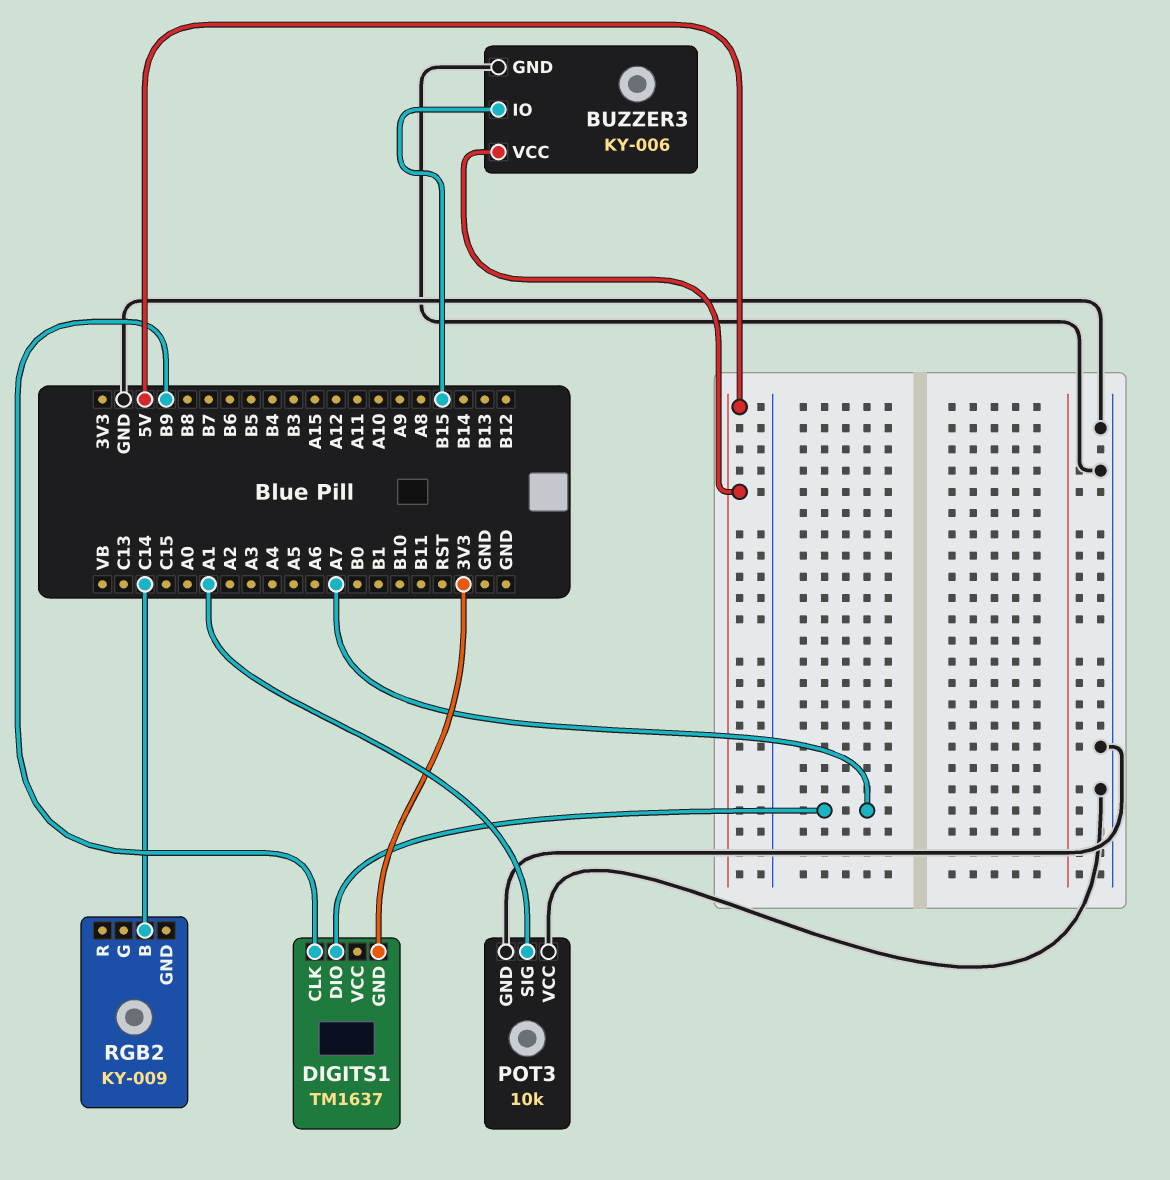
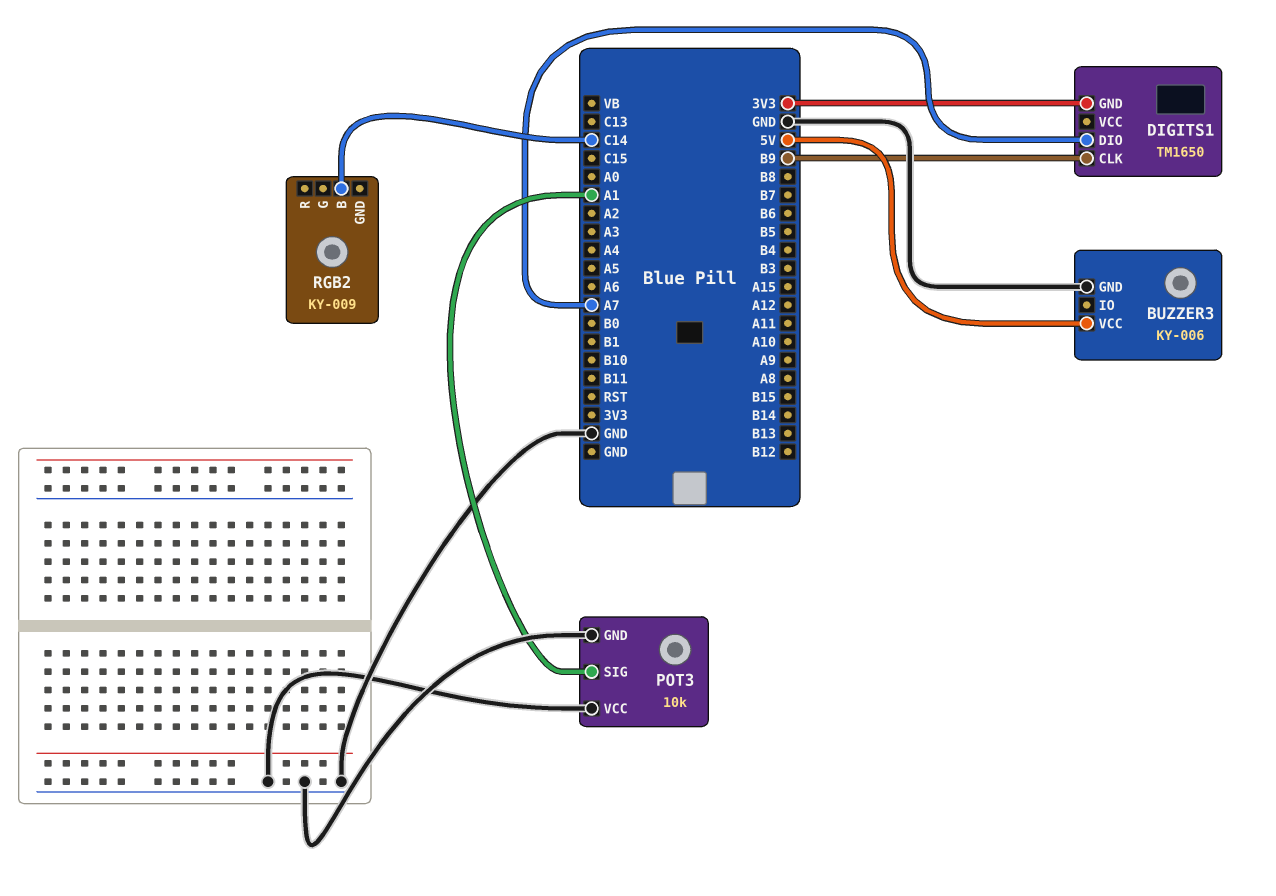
BUZZER3 pin IO: B15 -> none
DIGITS1: TM1637 -> TM1650

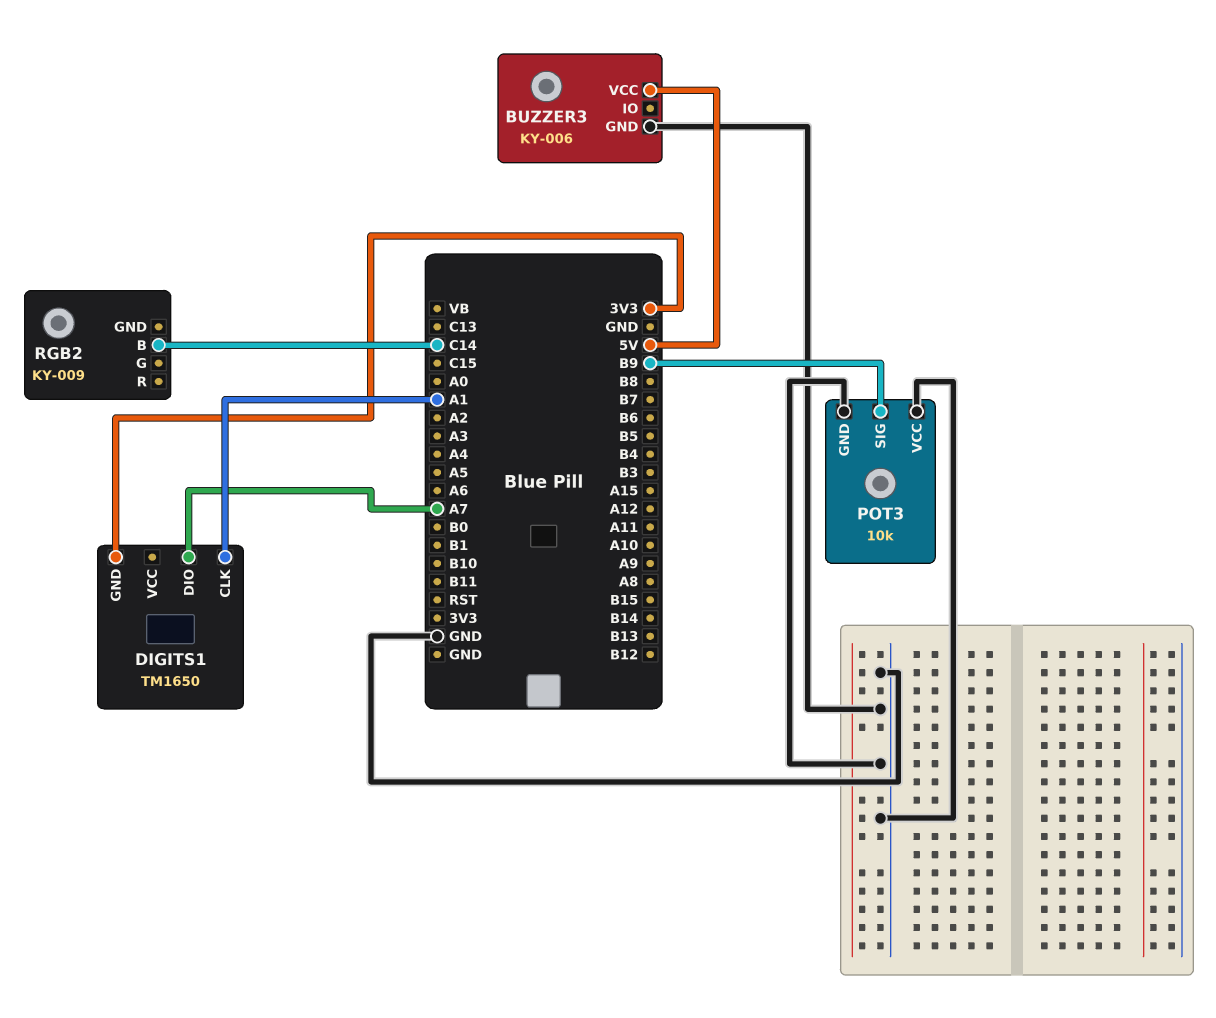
DIGITS1 pin CLK: B9 -> A1
POT3 pin SIG: A1 -> B9

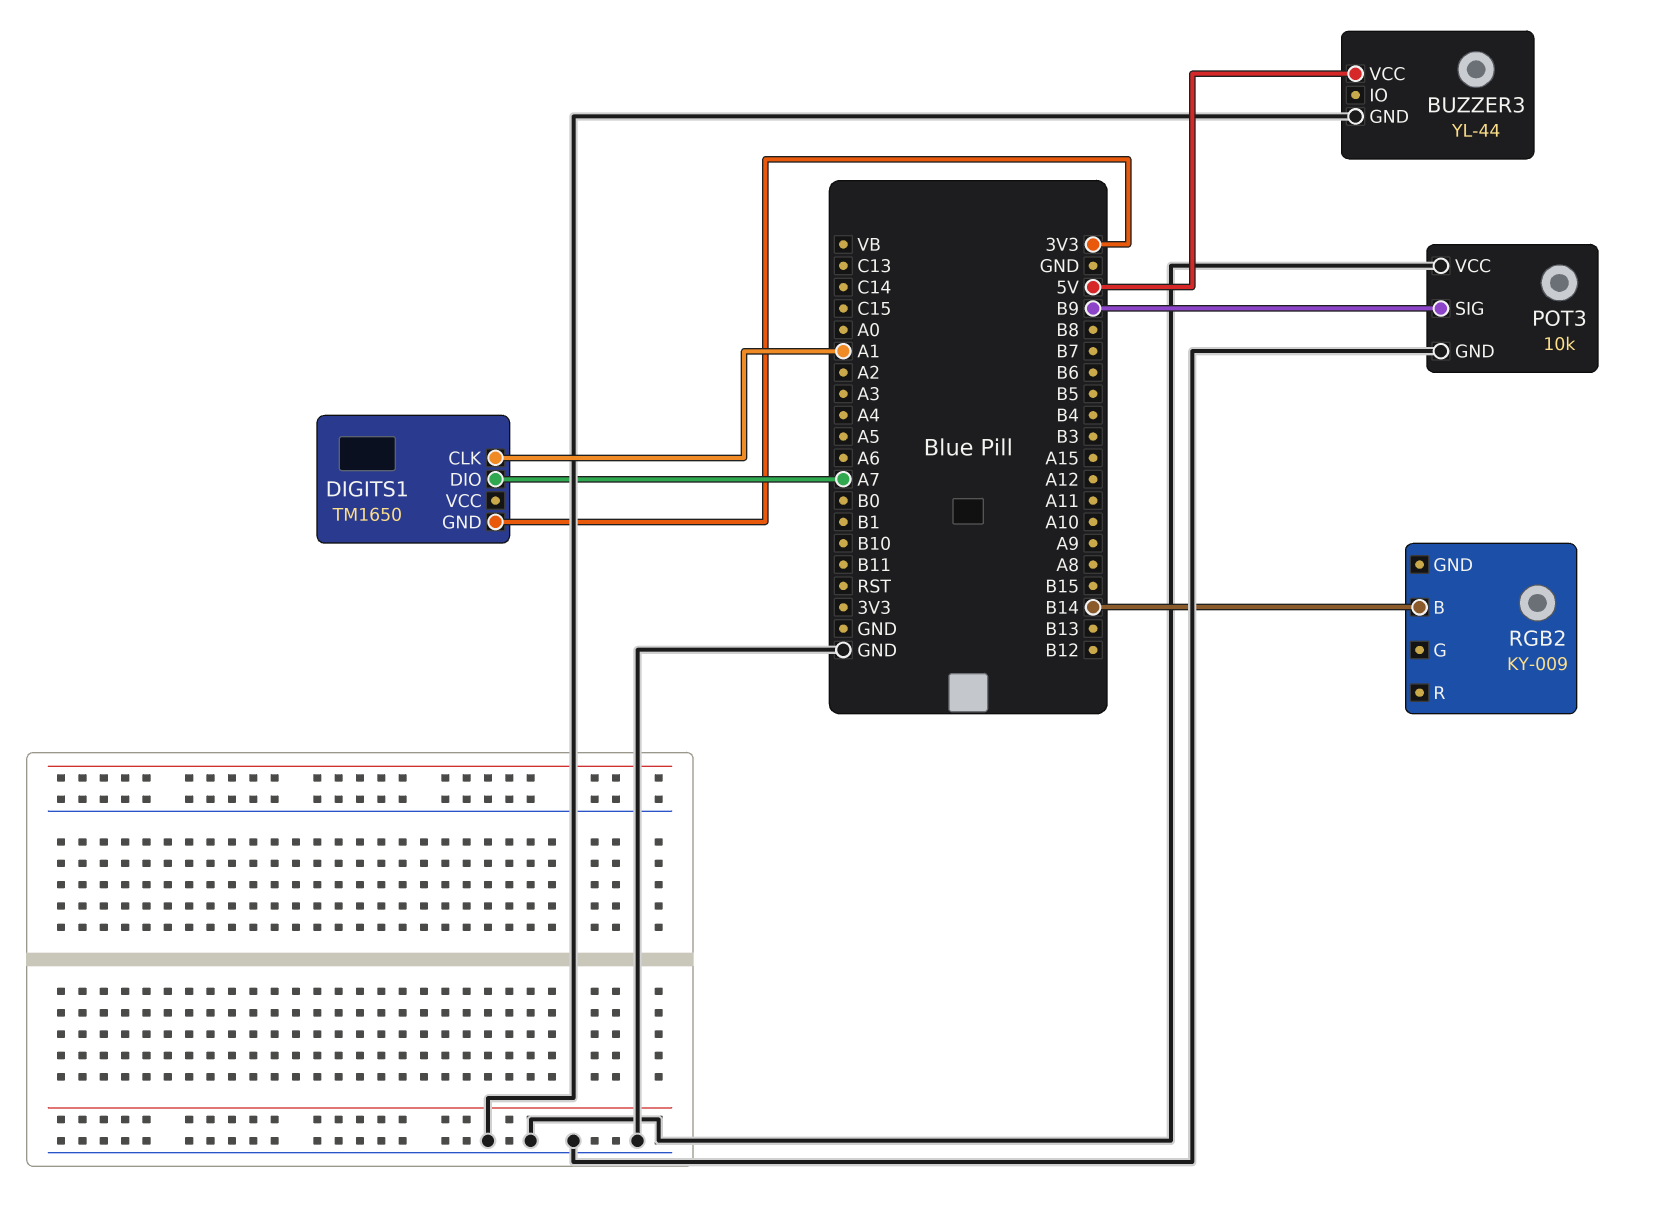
BUZZER3: KY-006 -> YL-44
RGB2 pin B: C14 -> B14

